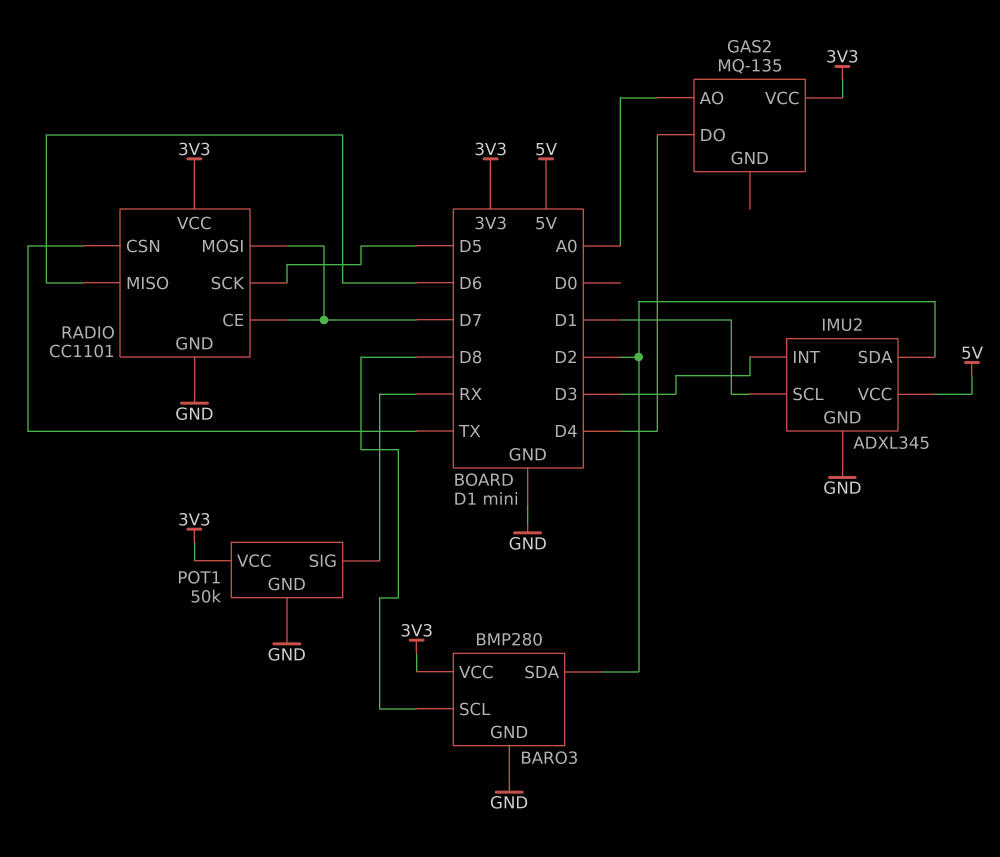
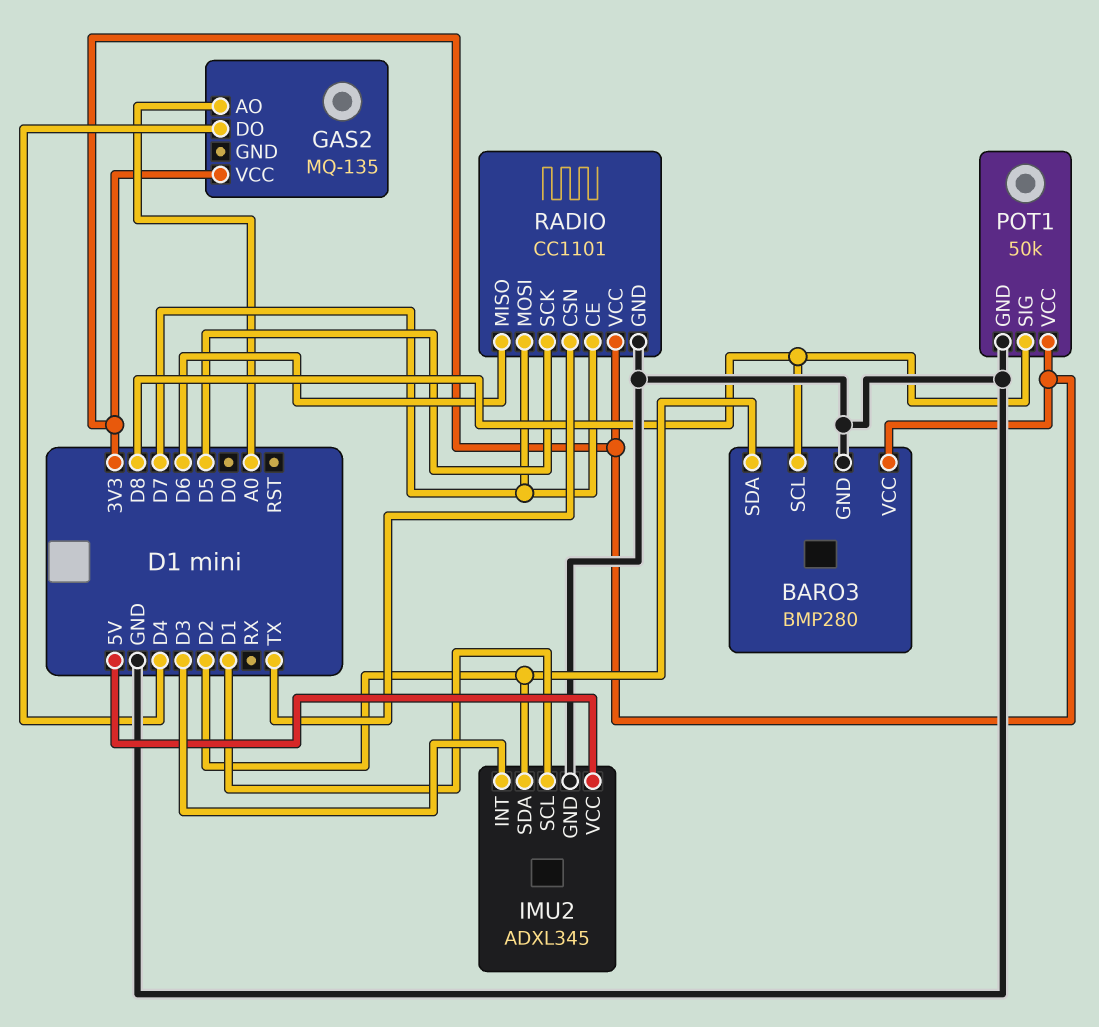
POT1 pin SIG: RX -> D8

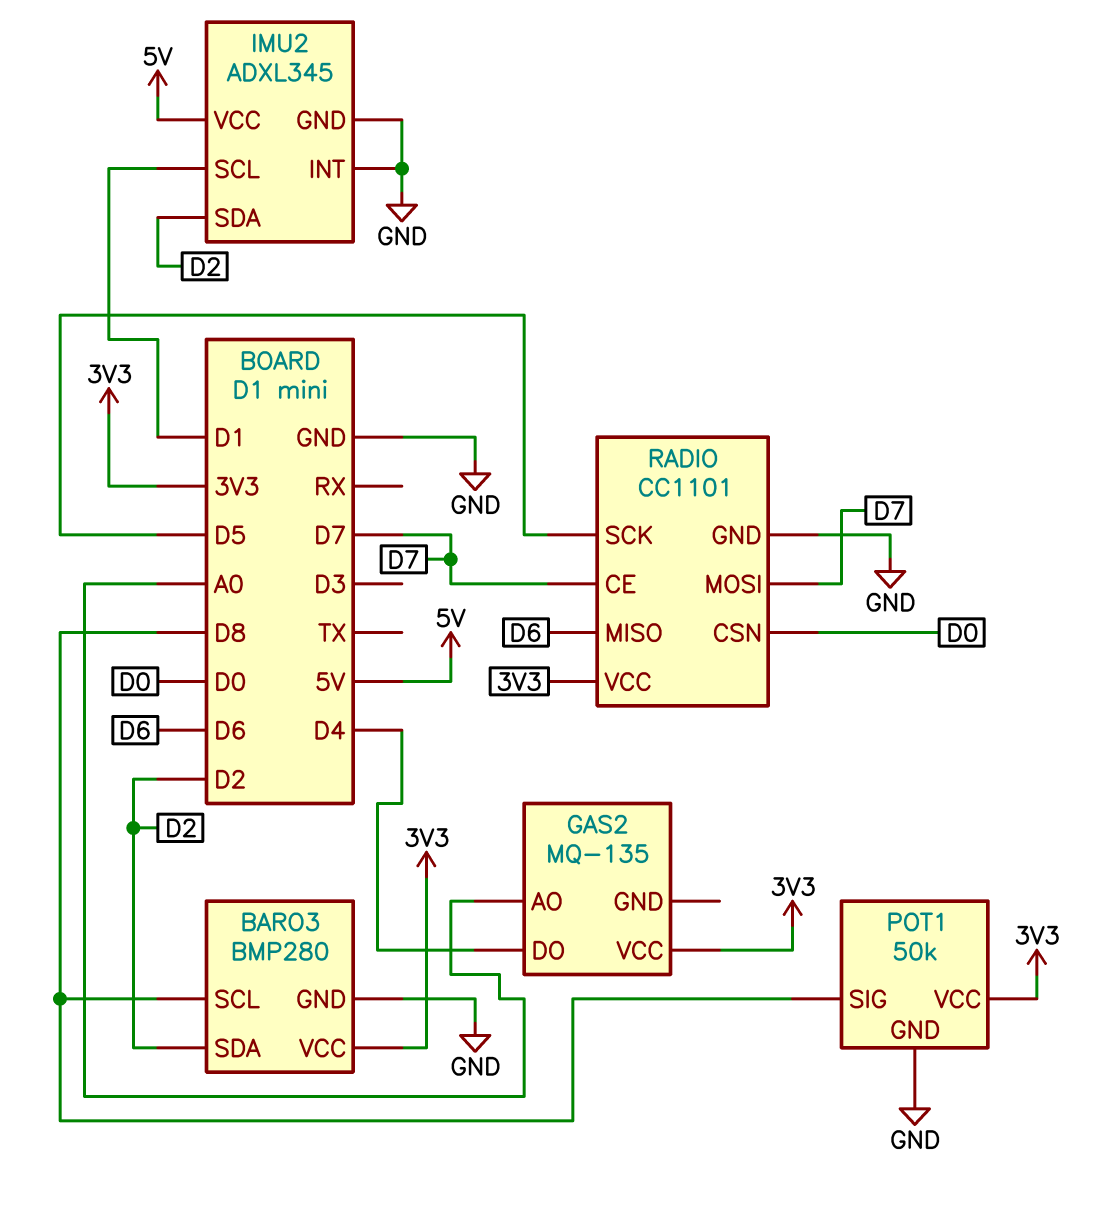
IMU2 pin INT: D3 -> GND
RADIO pin CSN: TX -> D0

